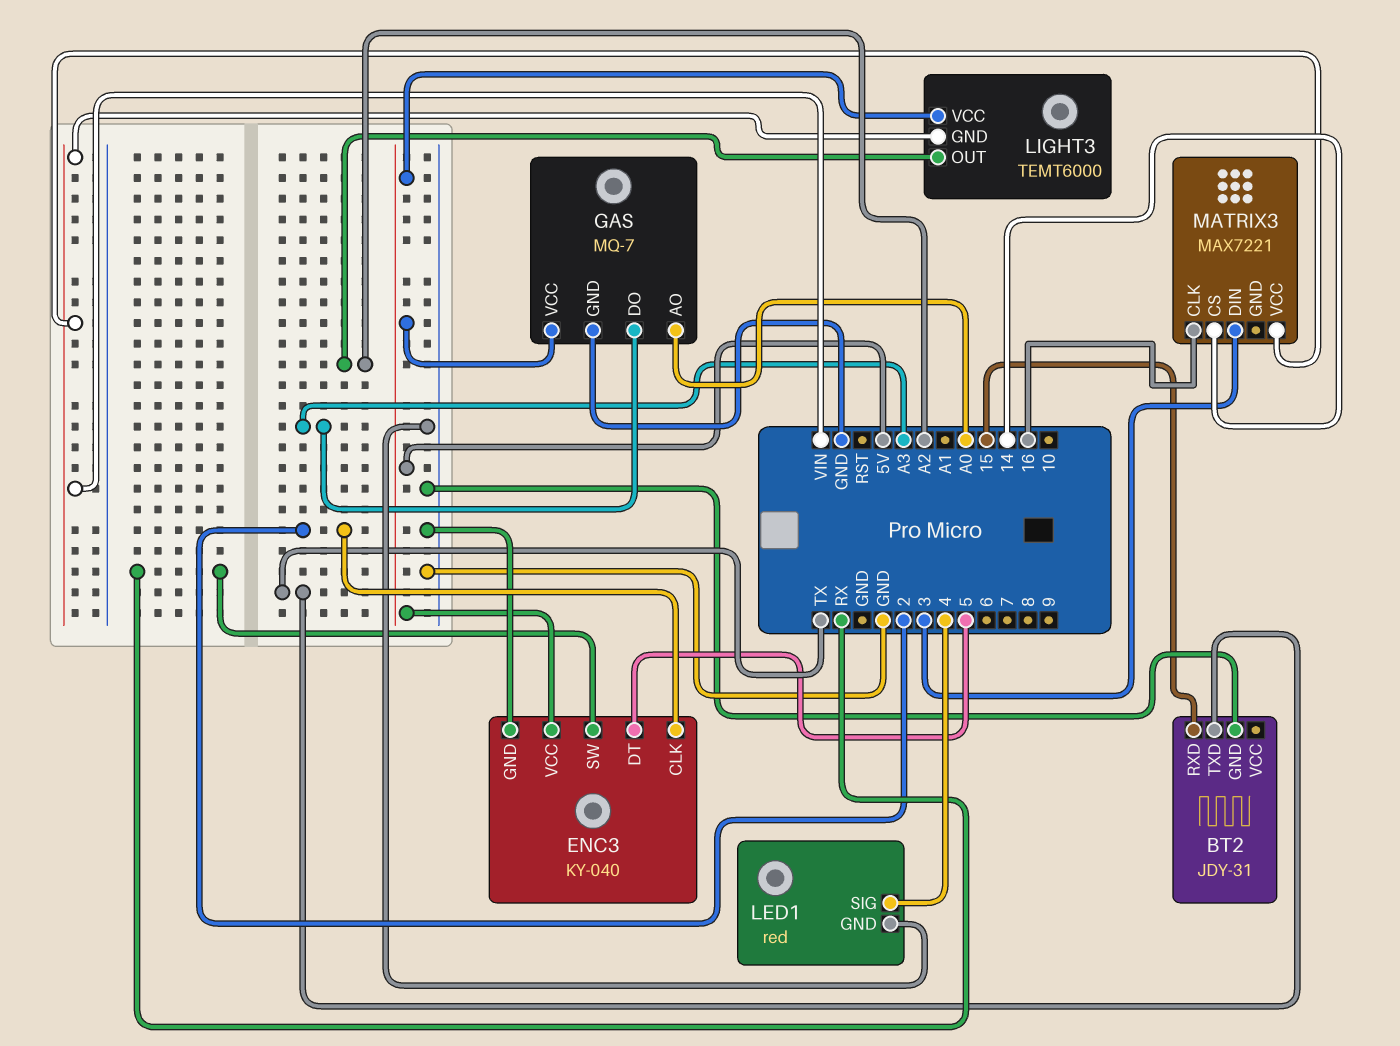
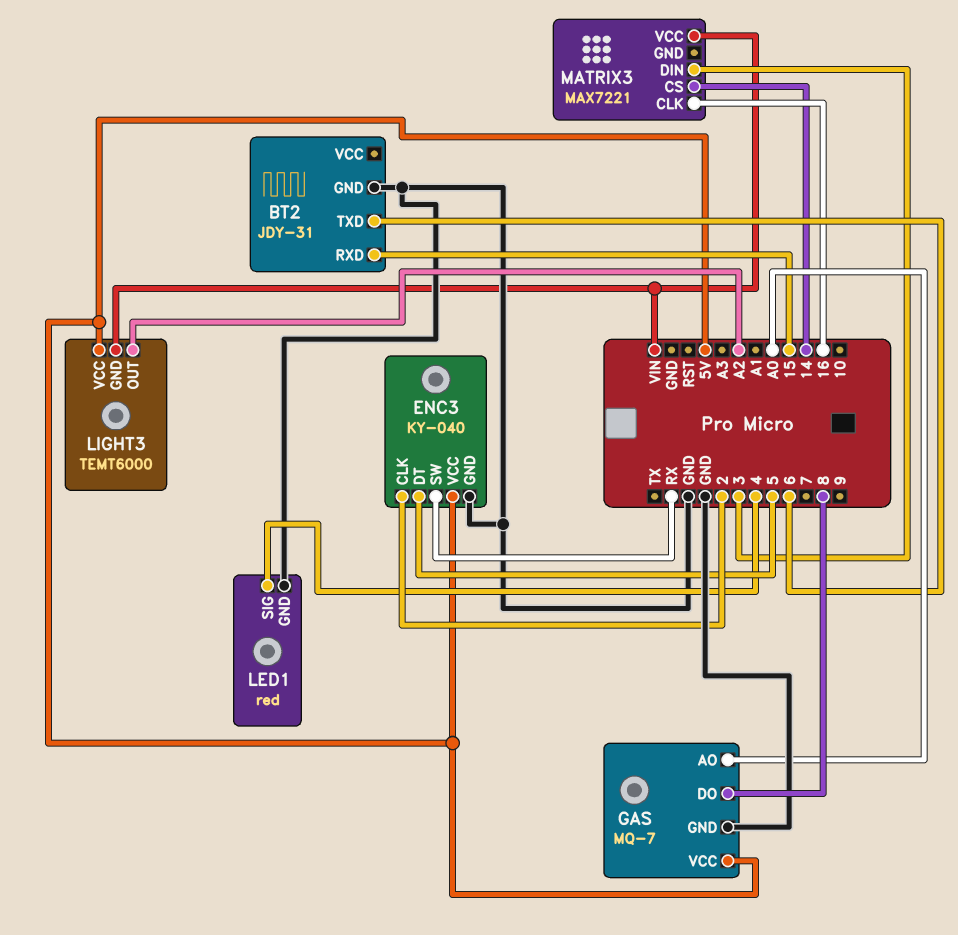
BT2 pin TXD: TX -> 6
GAS pin DO: A3 -> 8

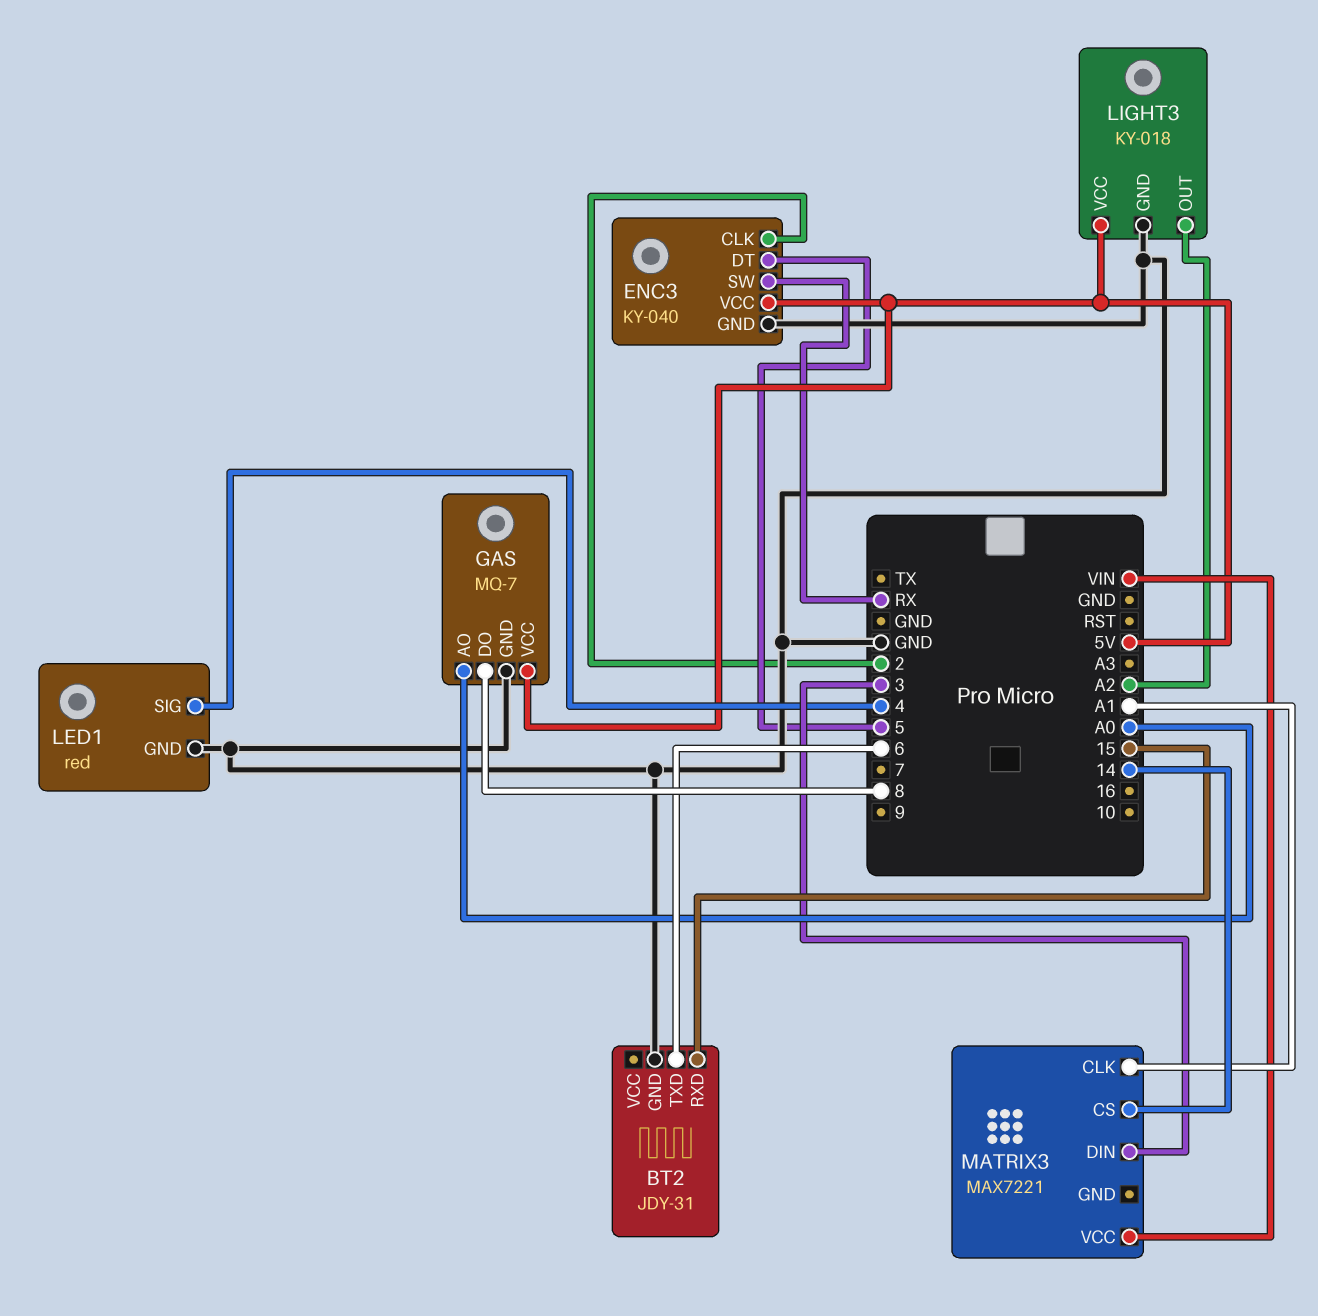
LIGHT3: TEMT6000 -> KY-018
LIGHT3 pin GND: VIN -> GND
MATRIX3 pin CLK: 16 -> A1

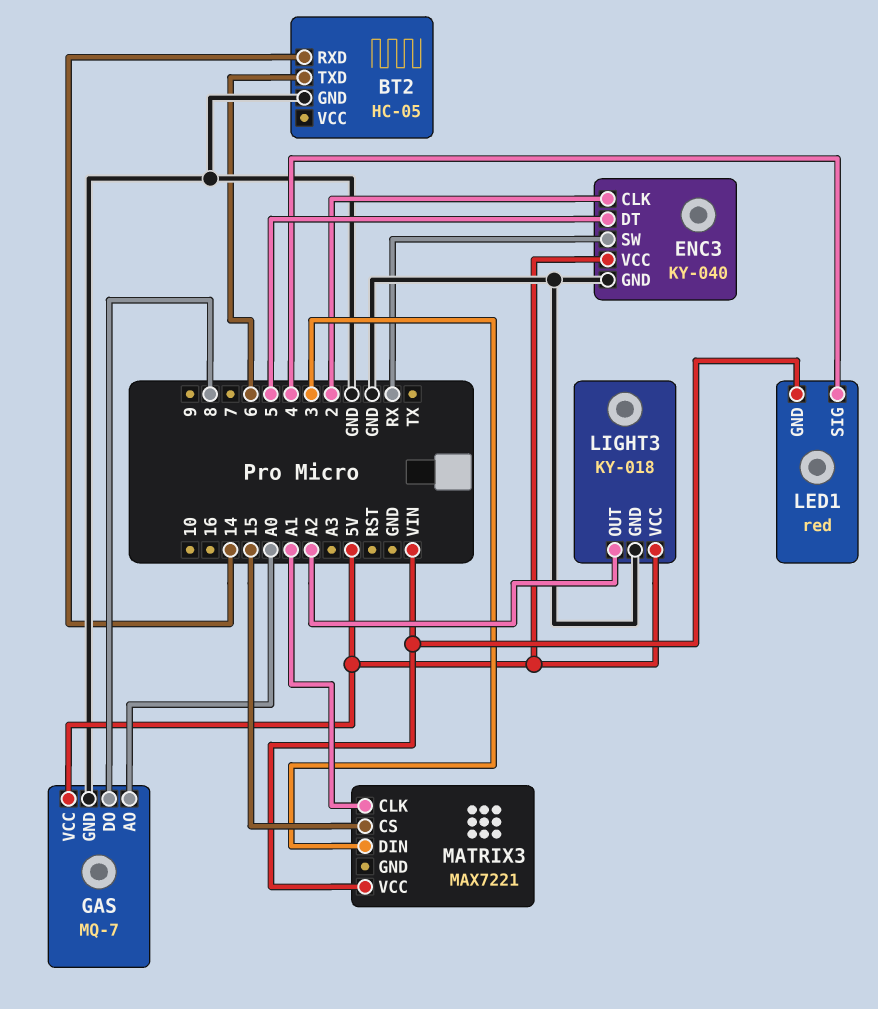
BT2: JDY-31 -> HC-05
BT2 pin RXD: 15 -> 14
LED1 pin GND: GND -> VIN
MATRIX3 pin CS: 14 -> 15

